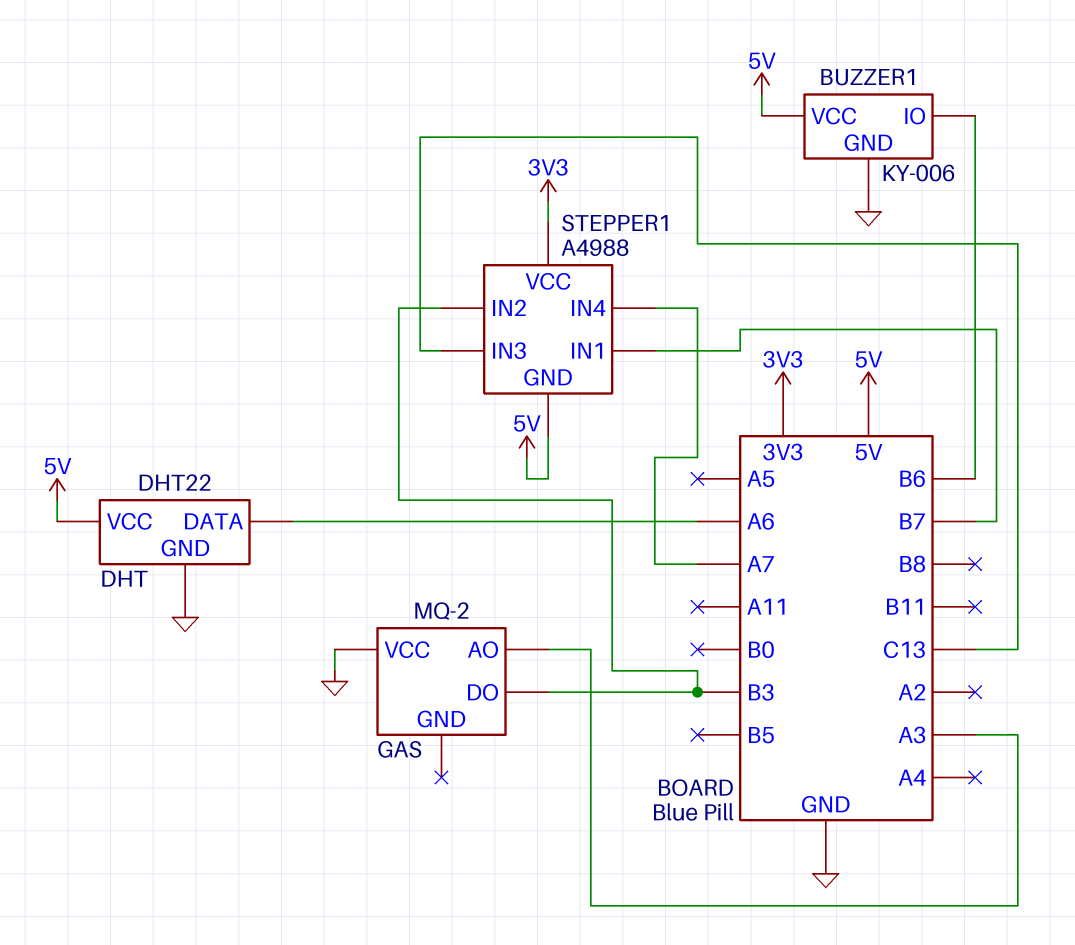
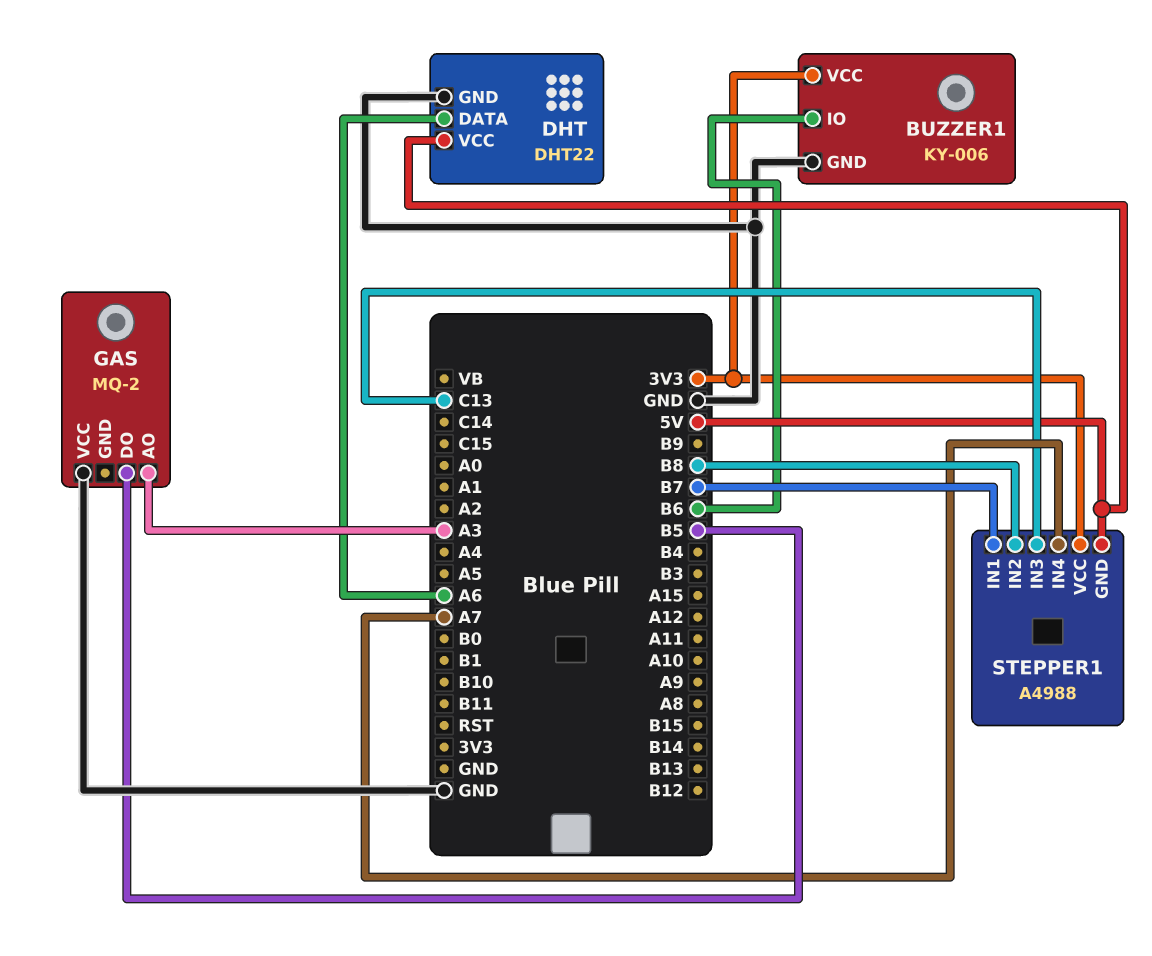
BUZZER1 pin VCC: 5V -> 3V3
GAS pin DO: B3 -> B5
STEPPER1 pin IN2: B3 -> B8

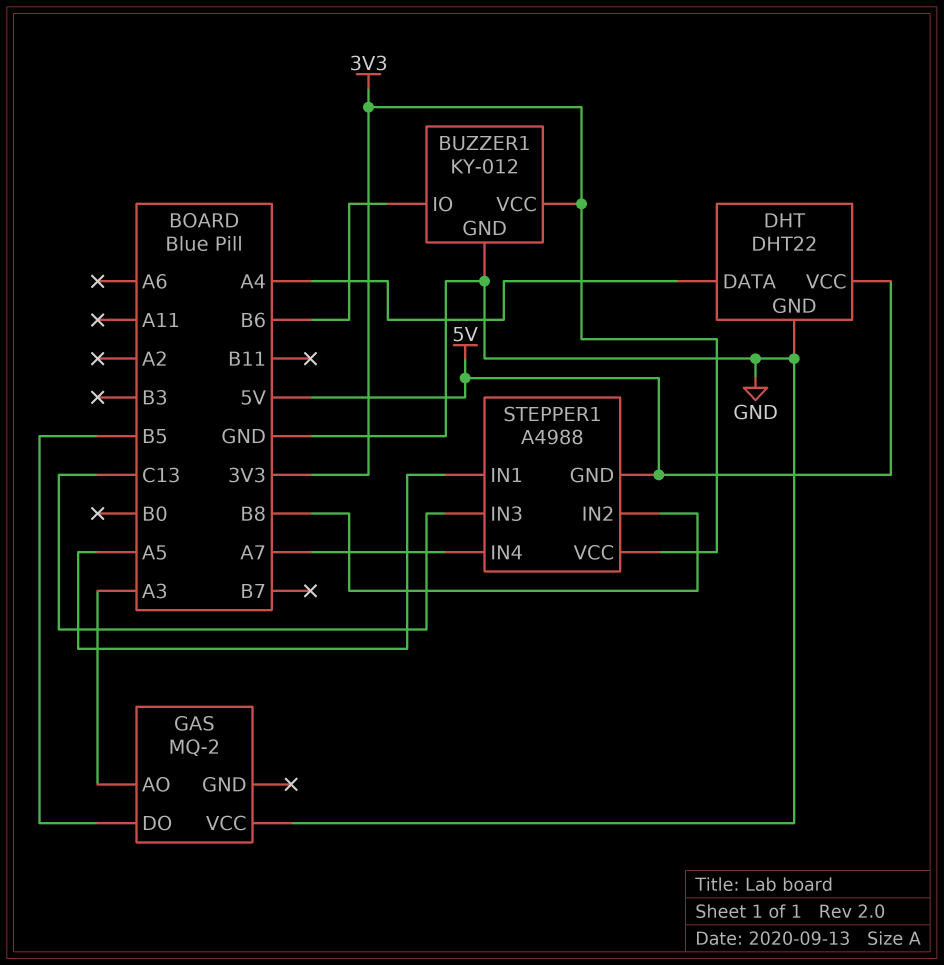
BUZZER1: KY-006 -> KY-012
DHT pin DATA: A6 -> A4
STEPPER1 pin IN1: B7 -> A5

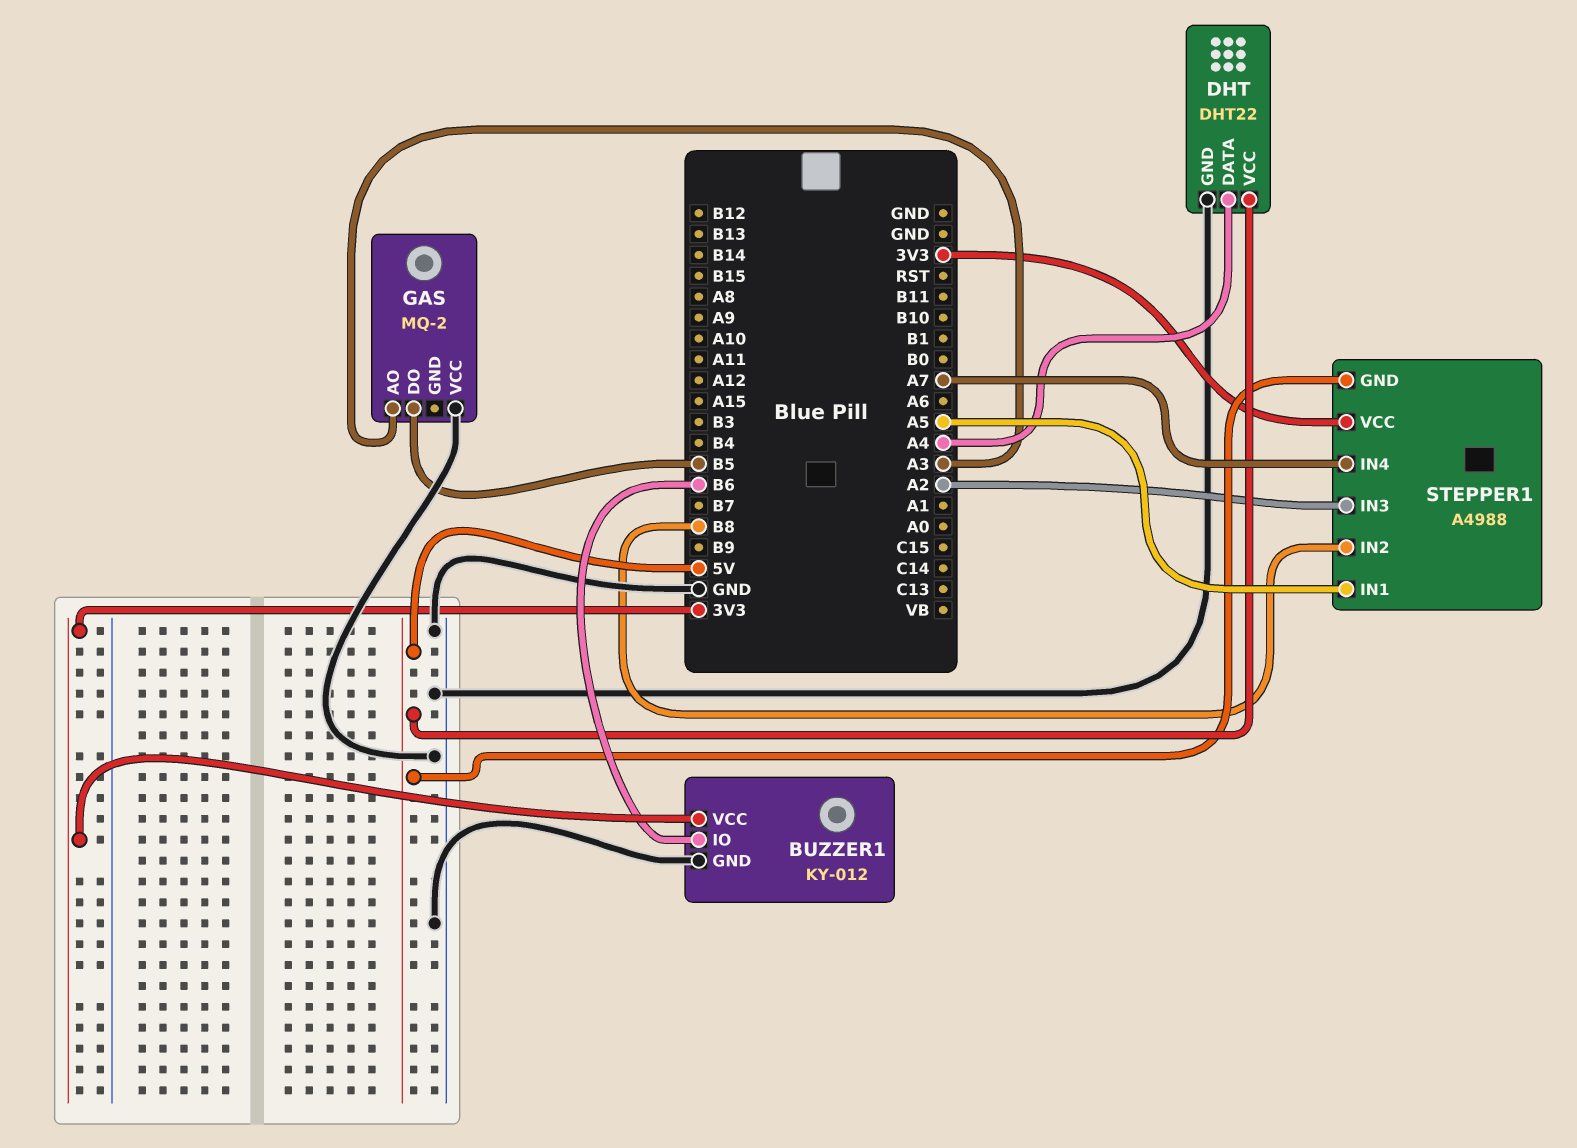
STEPPER1 pin IN3: C13 -> A2

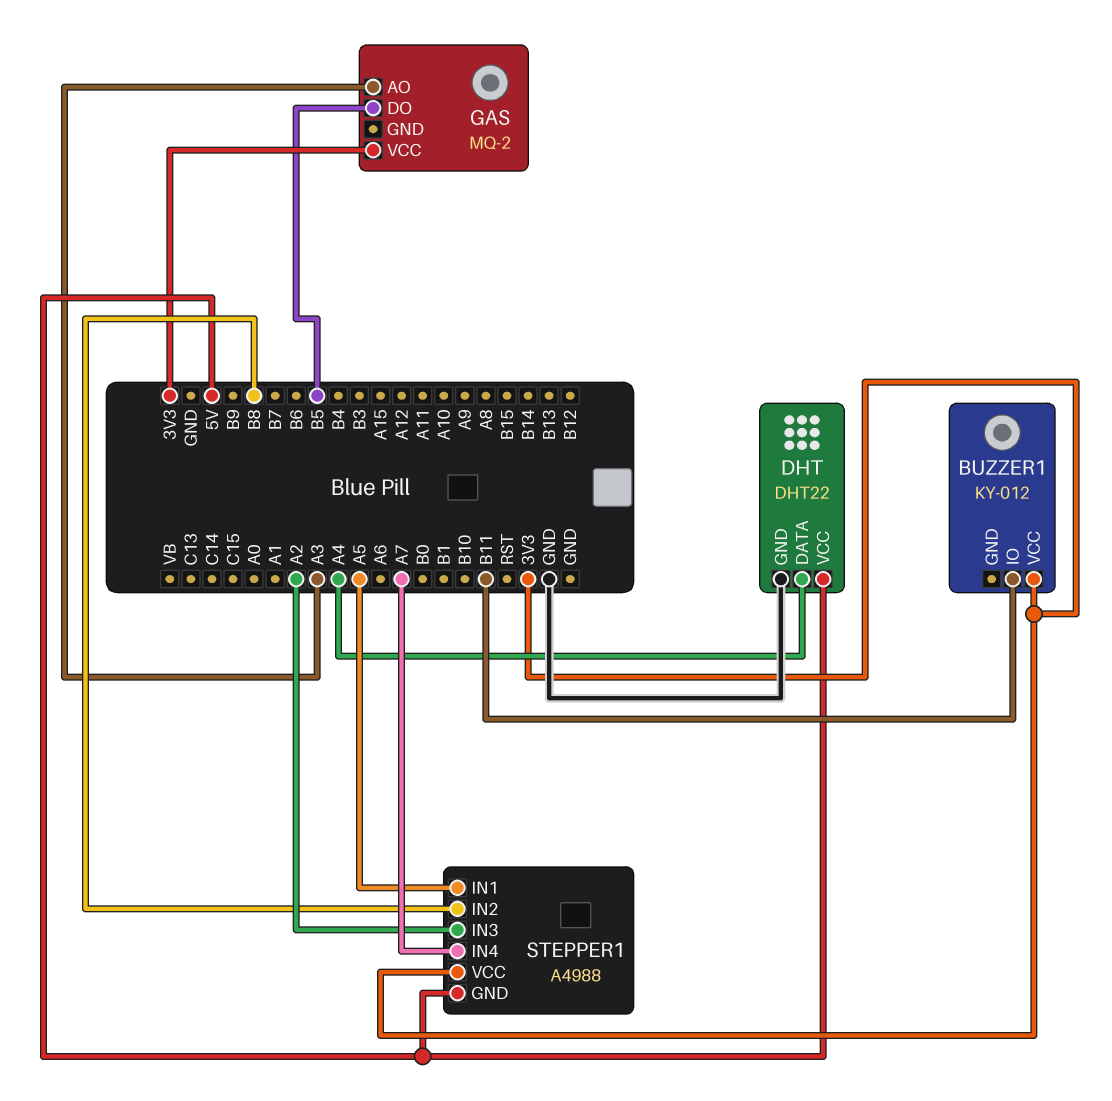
BUZZER1 pin GND: GND -> none
BUZZER1 pin IO: B6 -> B11
GAS pin VCC: GND -> 3V3

